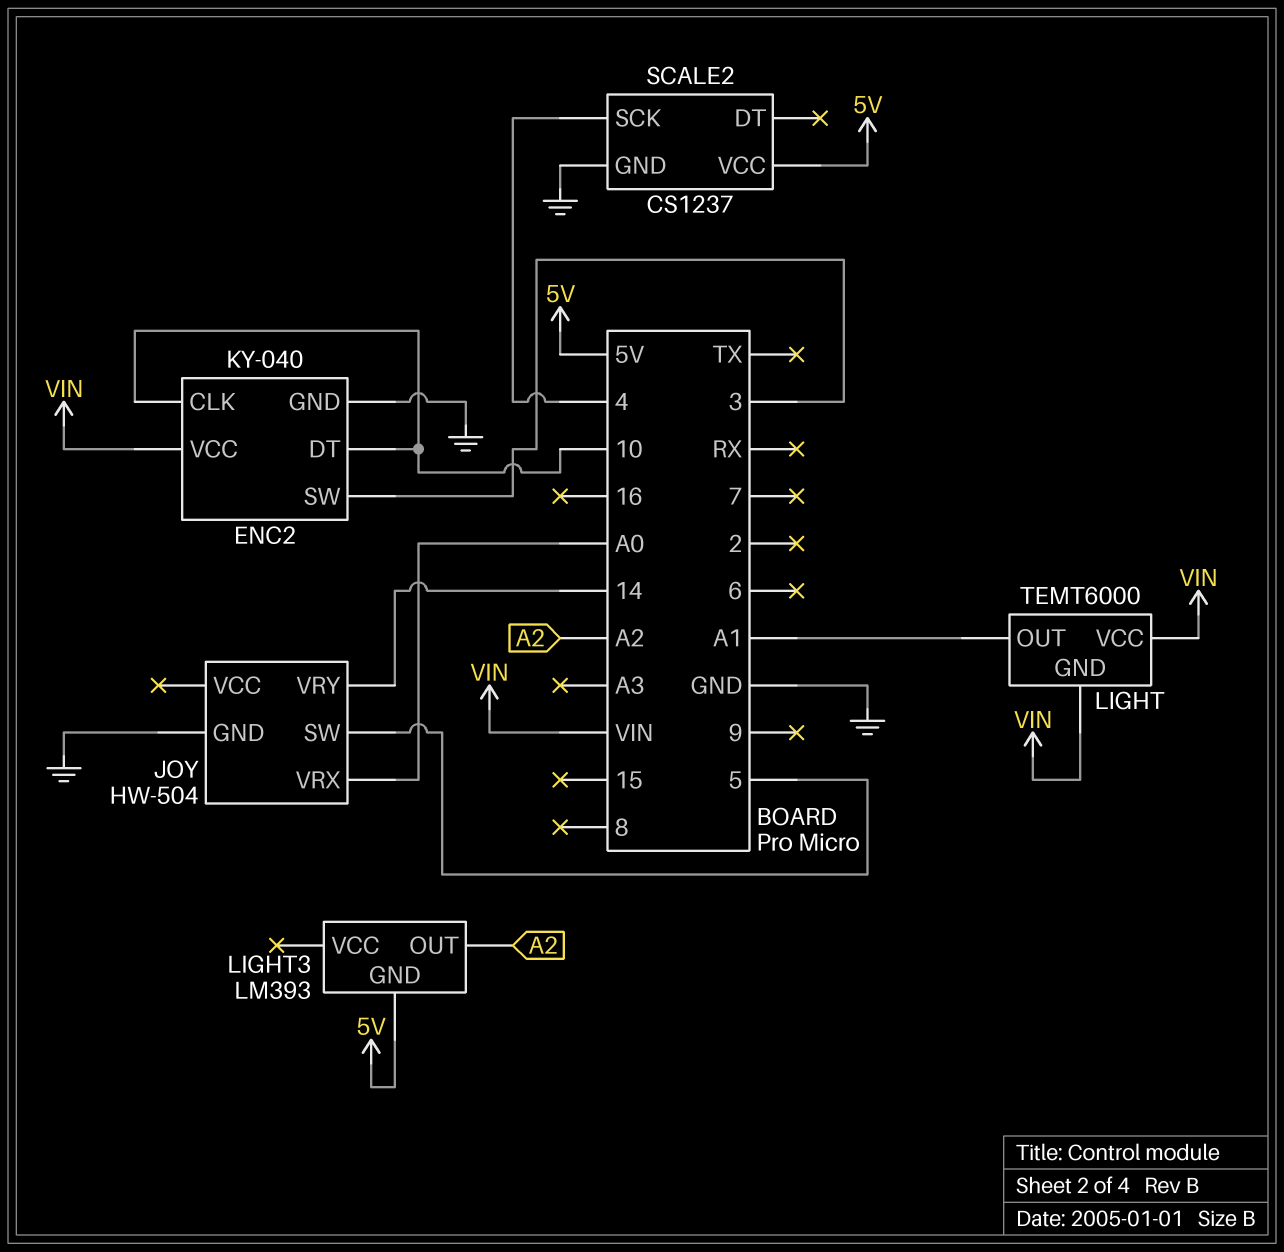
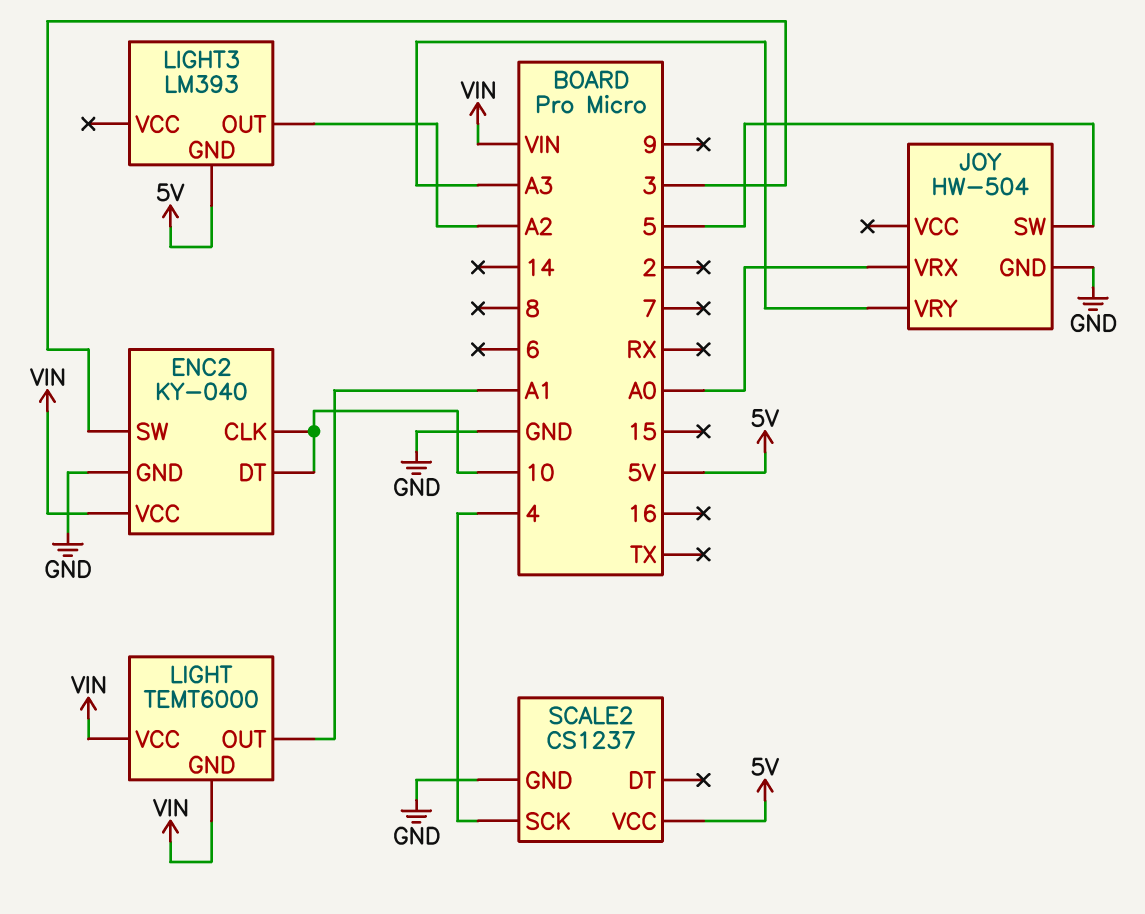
JOY pin VRY: 14 -> A3

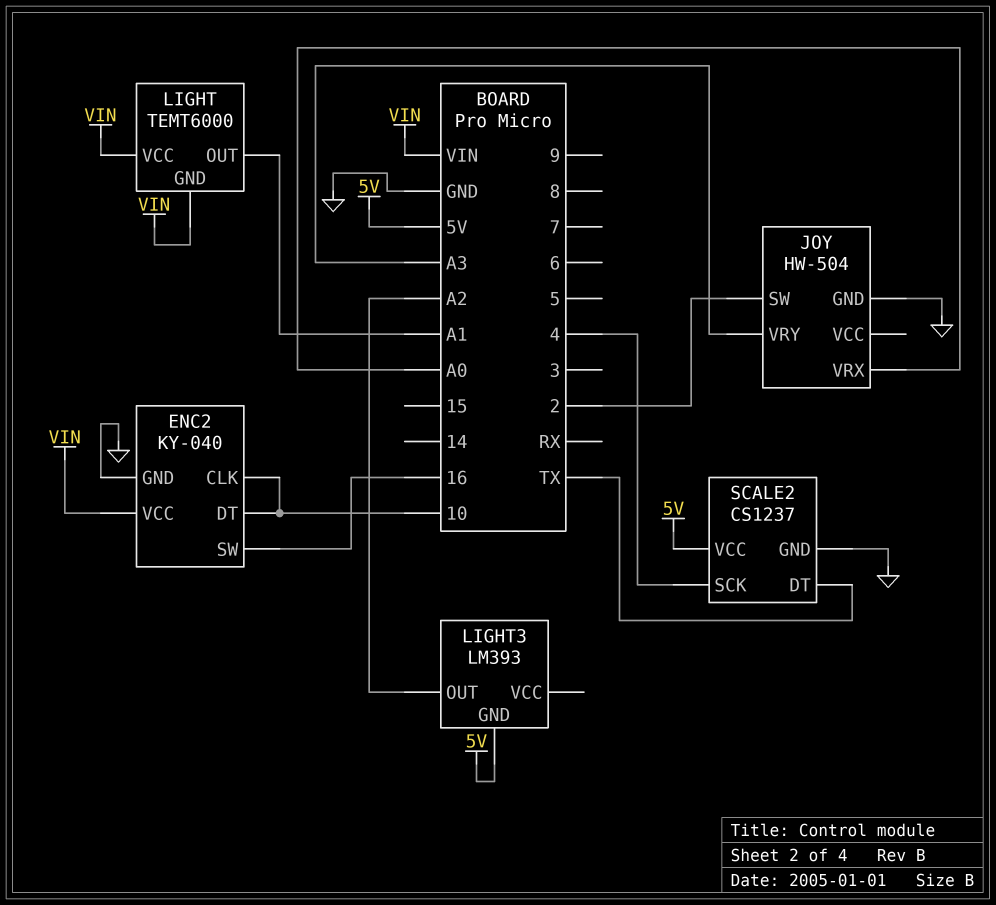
ENC2 pin SW: 3 -> 16
JOY pin SW: 5 -> 2
SCALE2 pin DT: none -> TX

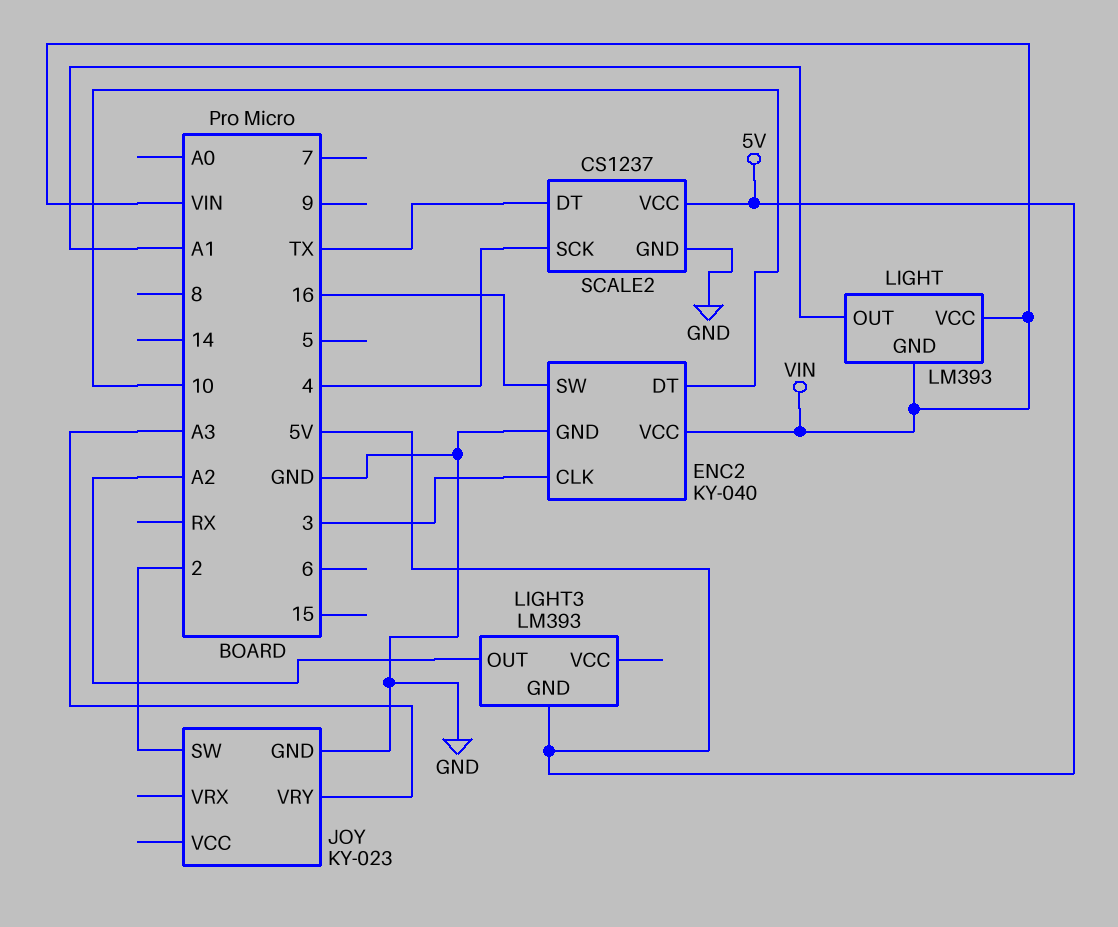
ENC2 pin CLK: 10 -> 3
JOY: HW-504 -> KY-023
JOY pin VRX: A0 -> none
LIGHT: TEMT6000 -> LM393

